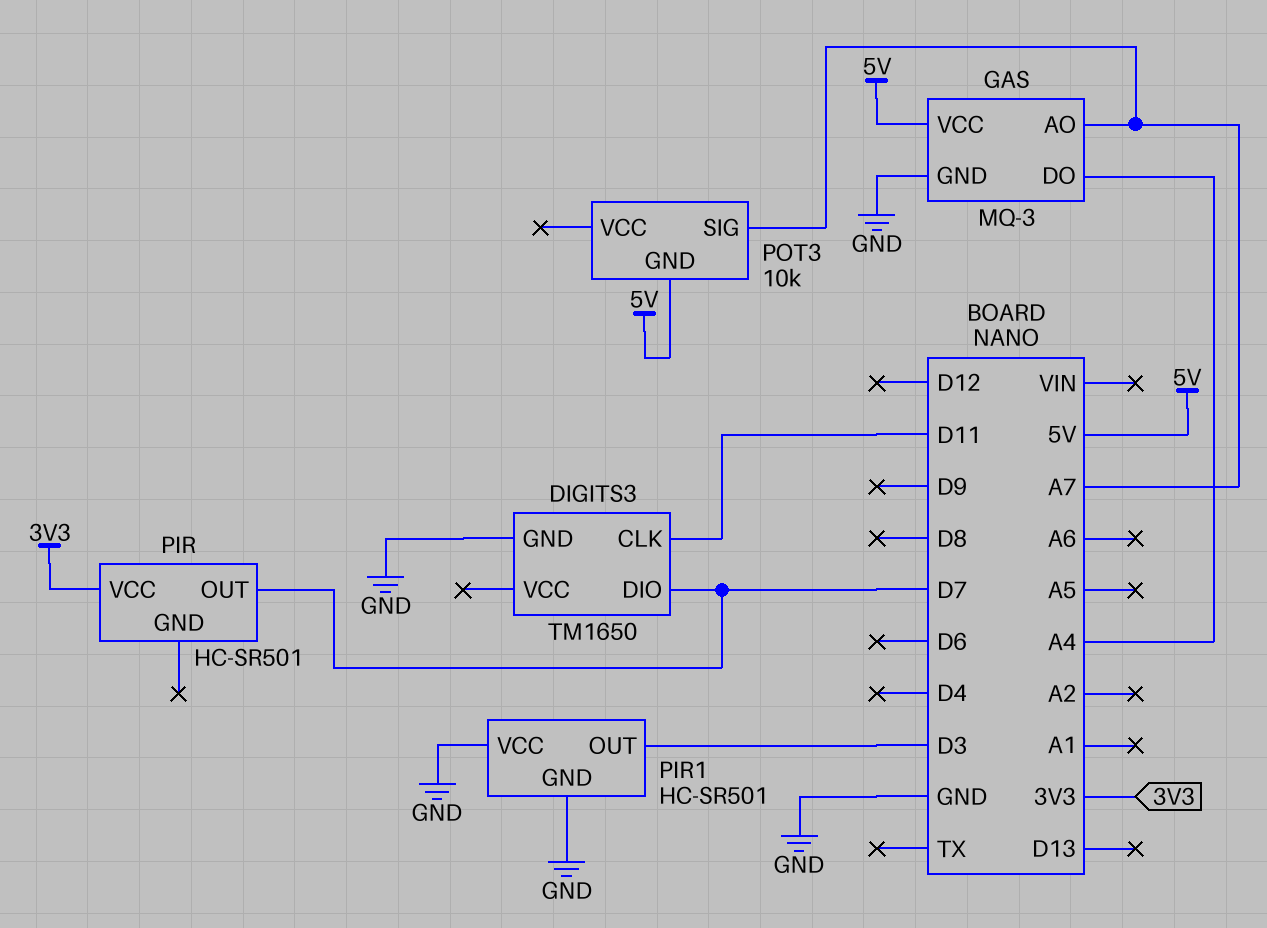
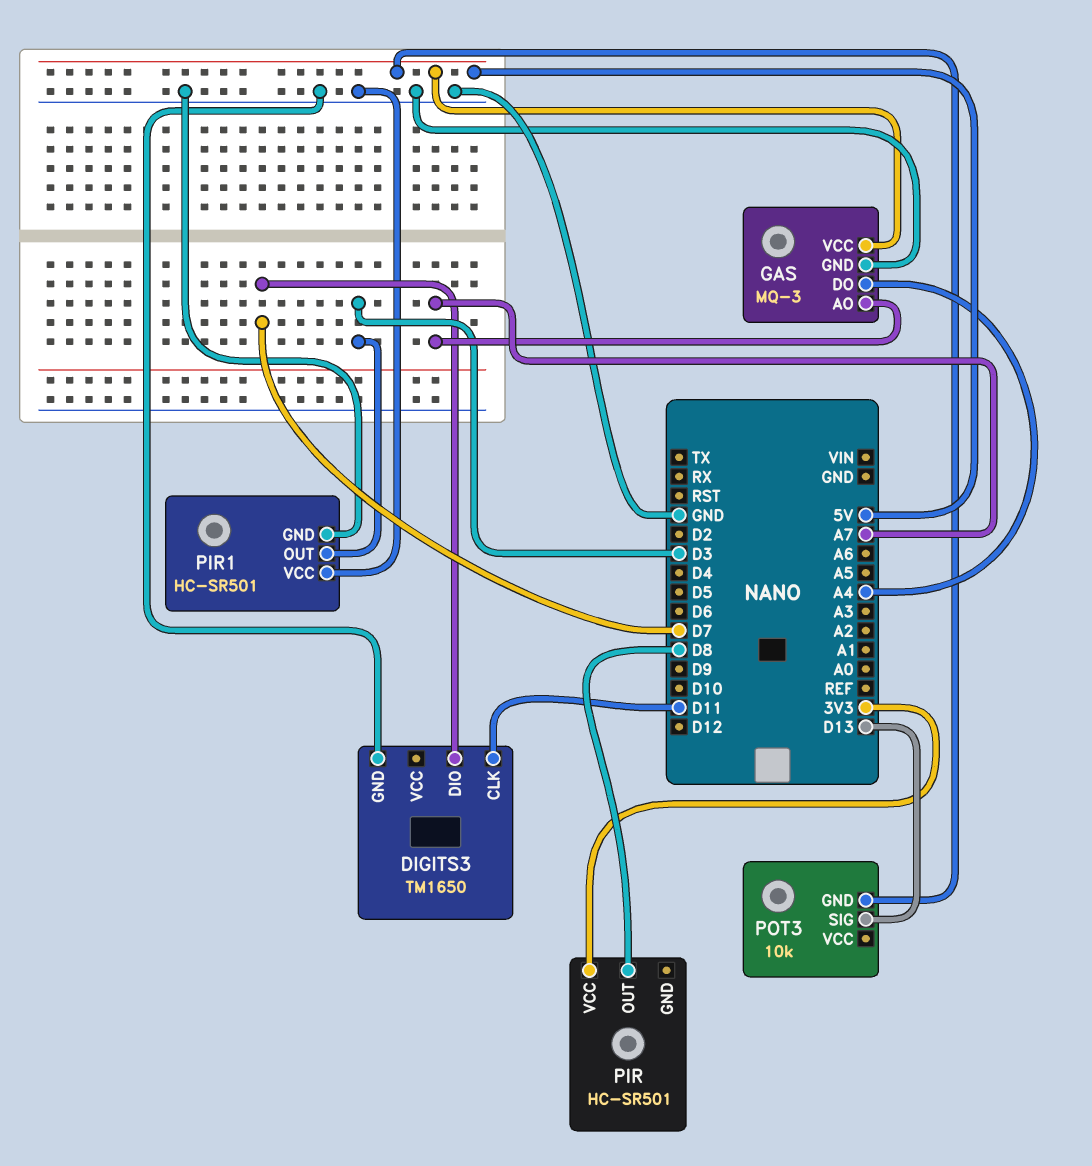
PIR pin OUT: D7 -> D8
POT3 pin SIG: A7 -> D13

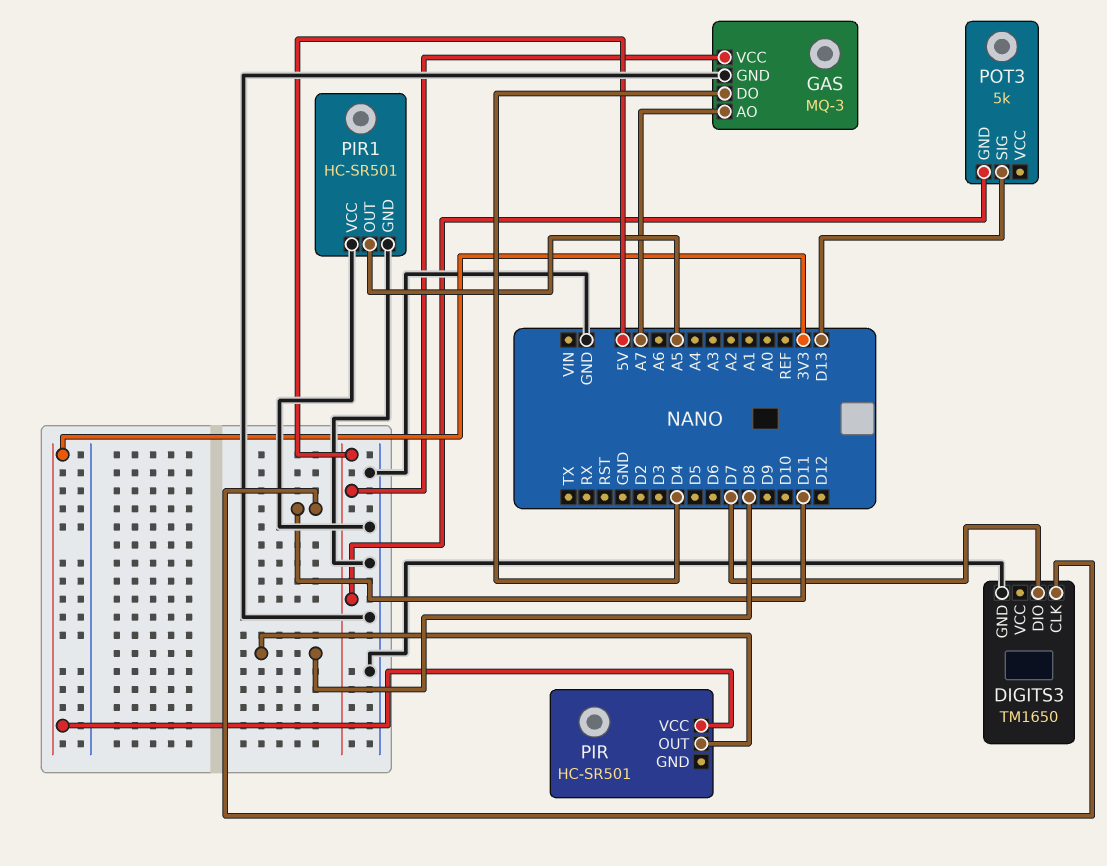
GAS pin DO: A4 -> D4
PIR1 pin OUT: D3 -> A5
POT3: 10k -> 5k

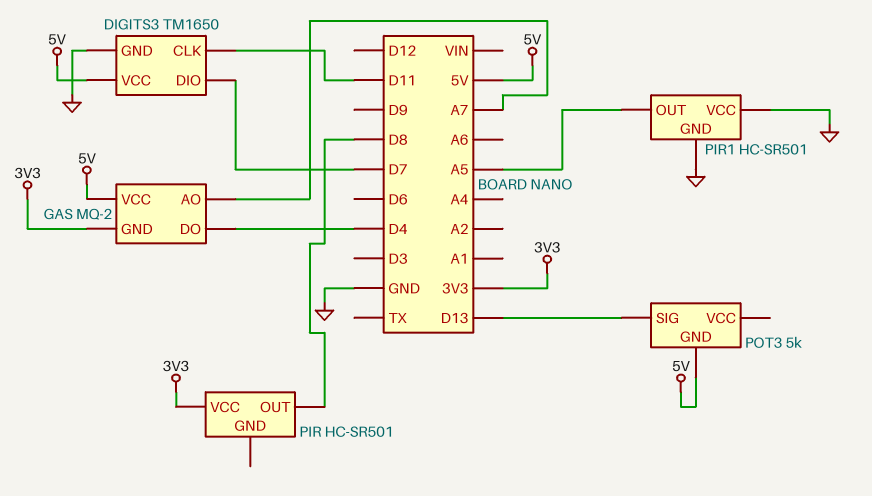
DIGITS3 pin VCC: none -> 5V
GAS: MQ-3 -> MQ-2
GAS pin GND: GND -> 3V3

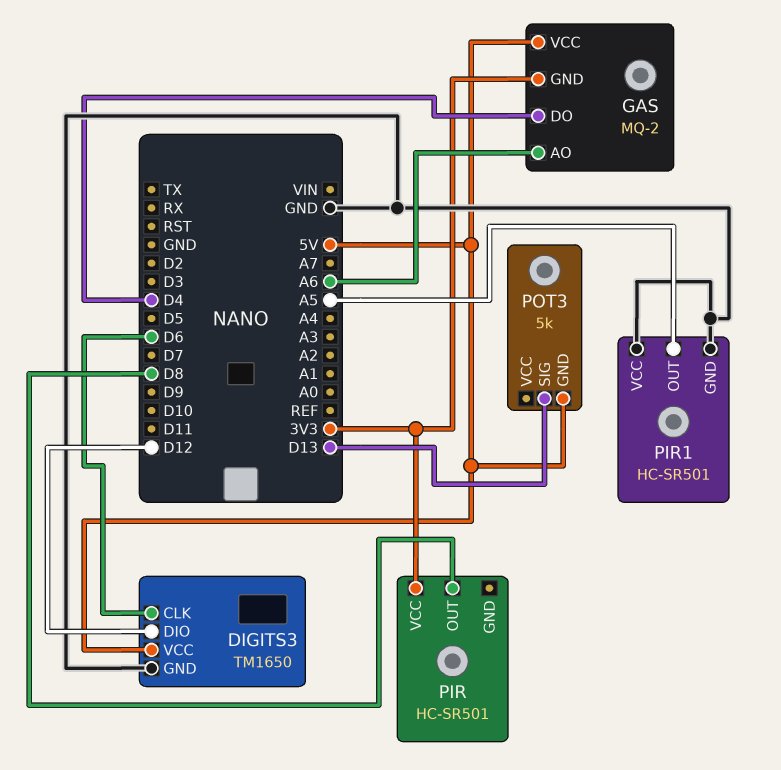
DIGITS3 pin CLK: D11 -> D6
DIGITS3 pin DIO: D7 -> D12
GAS pin AO: A7 -> A6

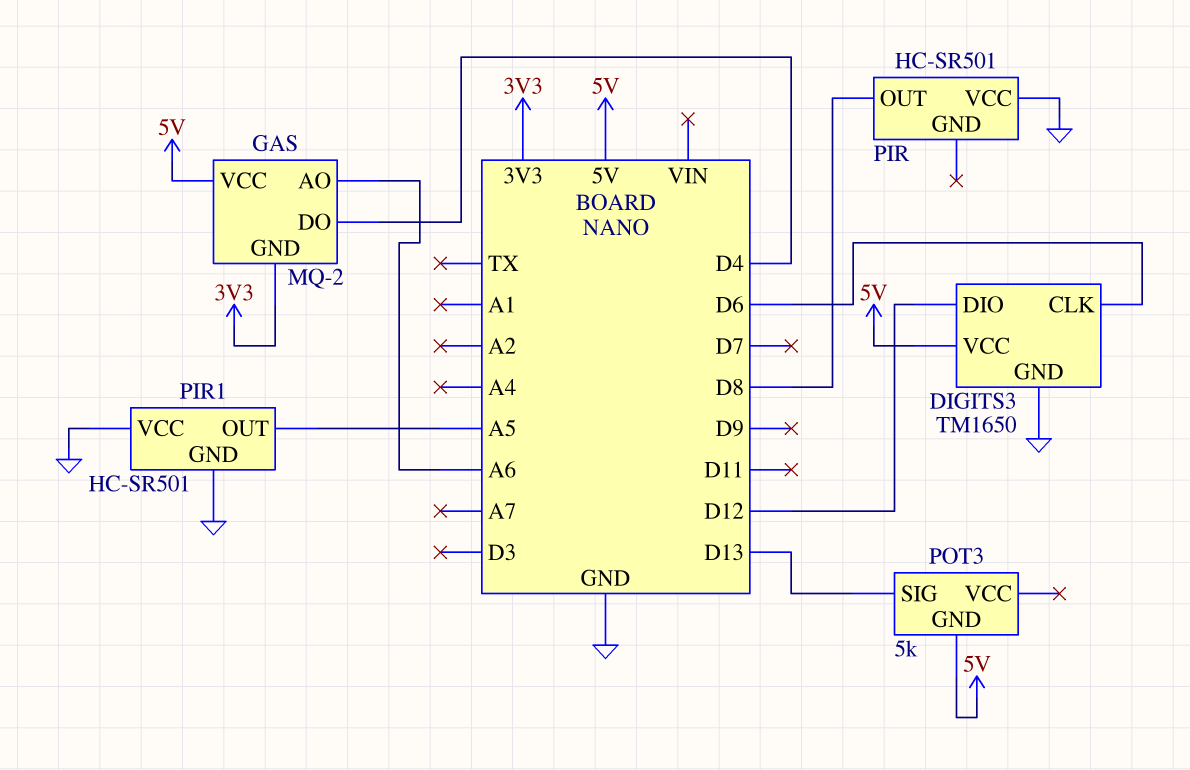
PIR pin VCC: 3V3 -> GND

